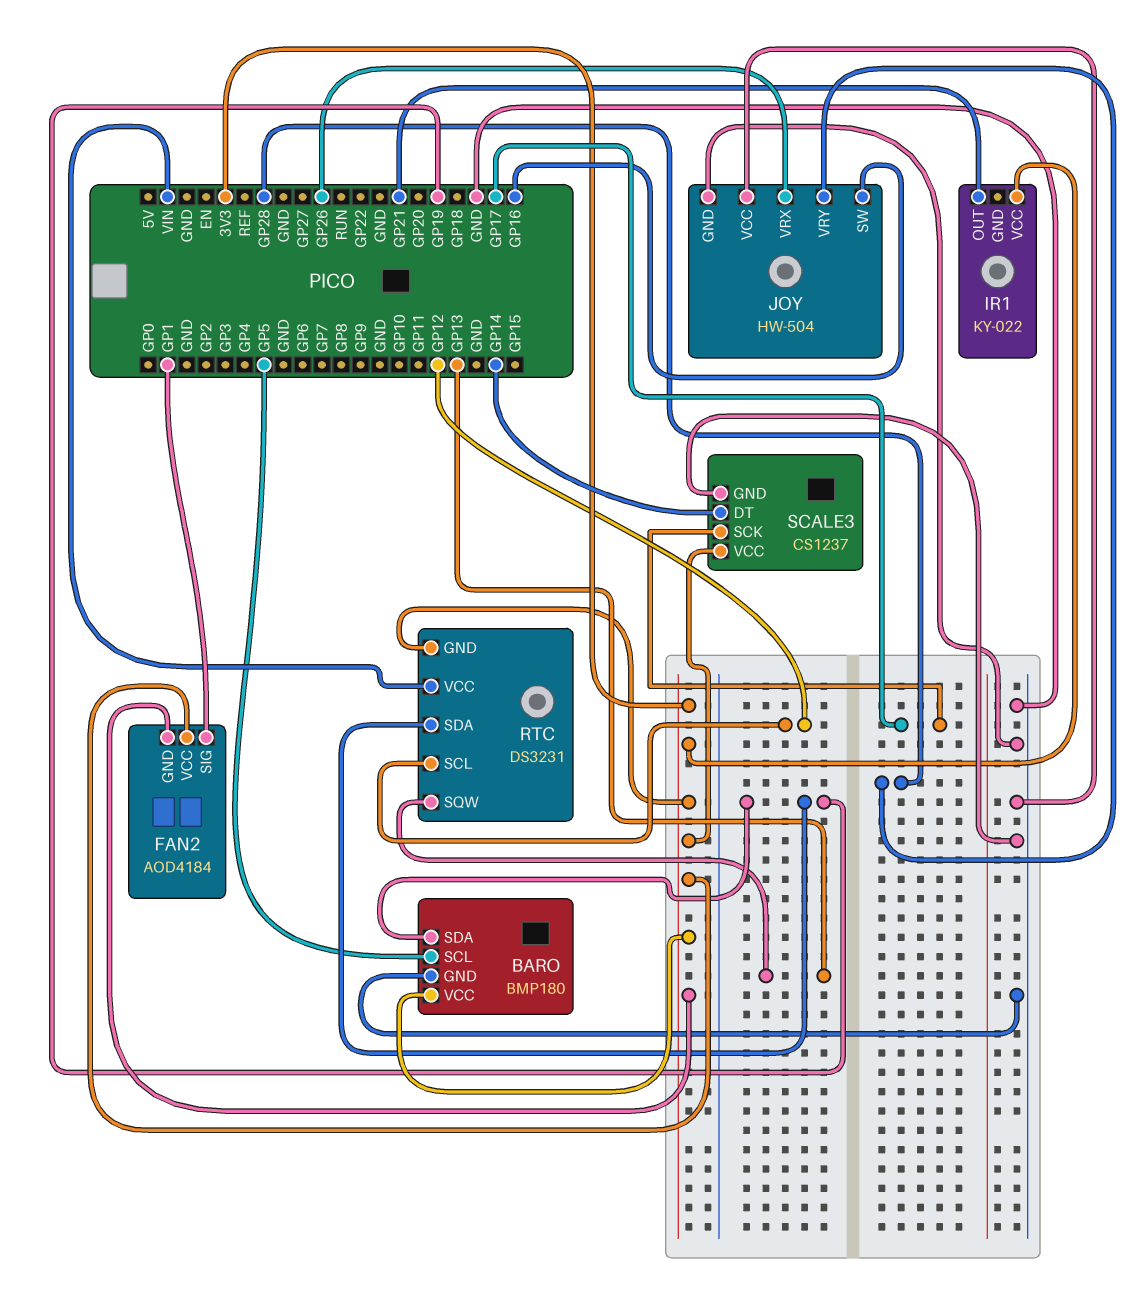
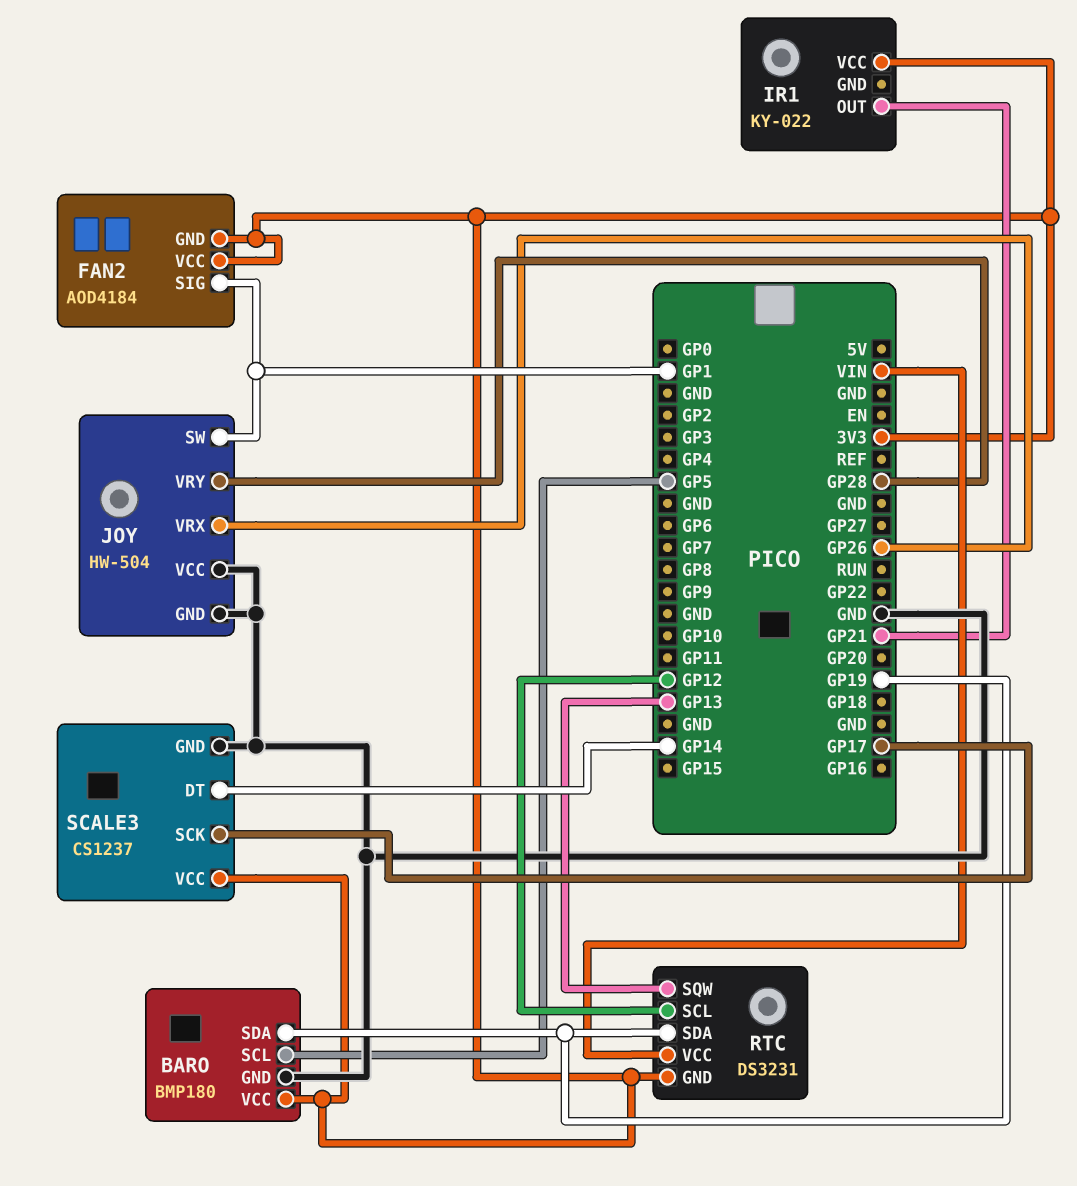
JOY pin SW: GP16 -> GP1

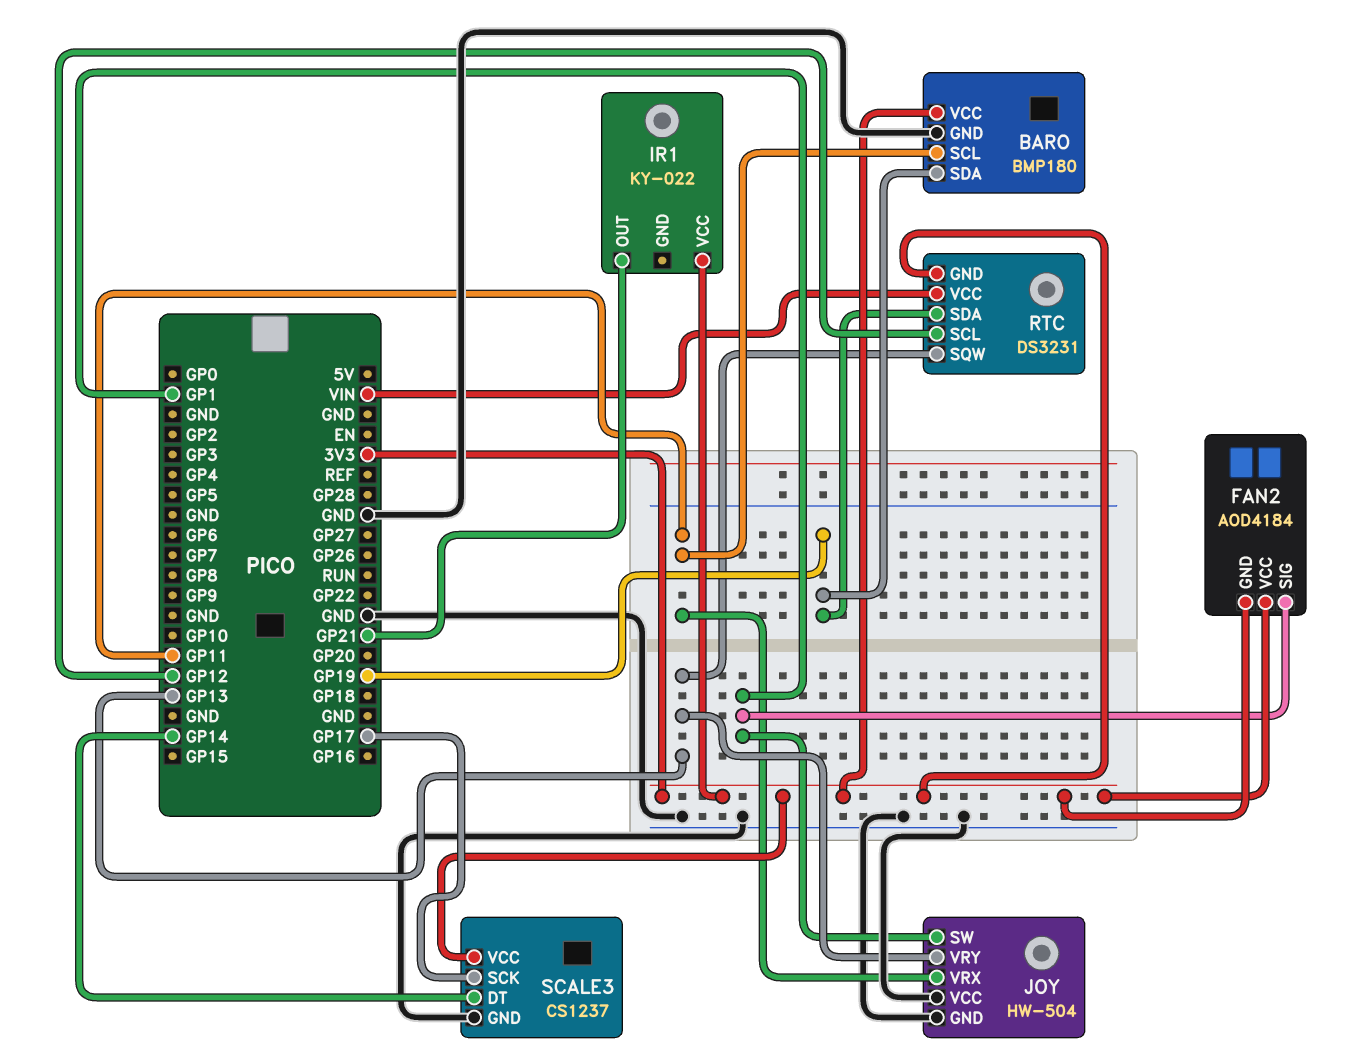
BARO pin SCL: GP5 -> GP11
JOY pin VRX: GP26 -> GP11
JOY pin VRY: GP28 -> GP13

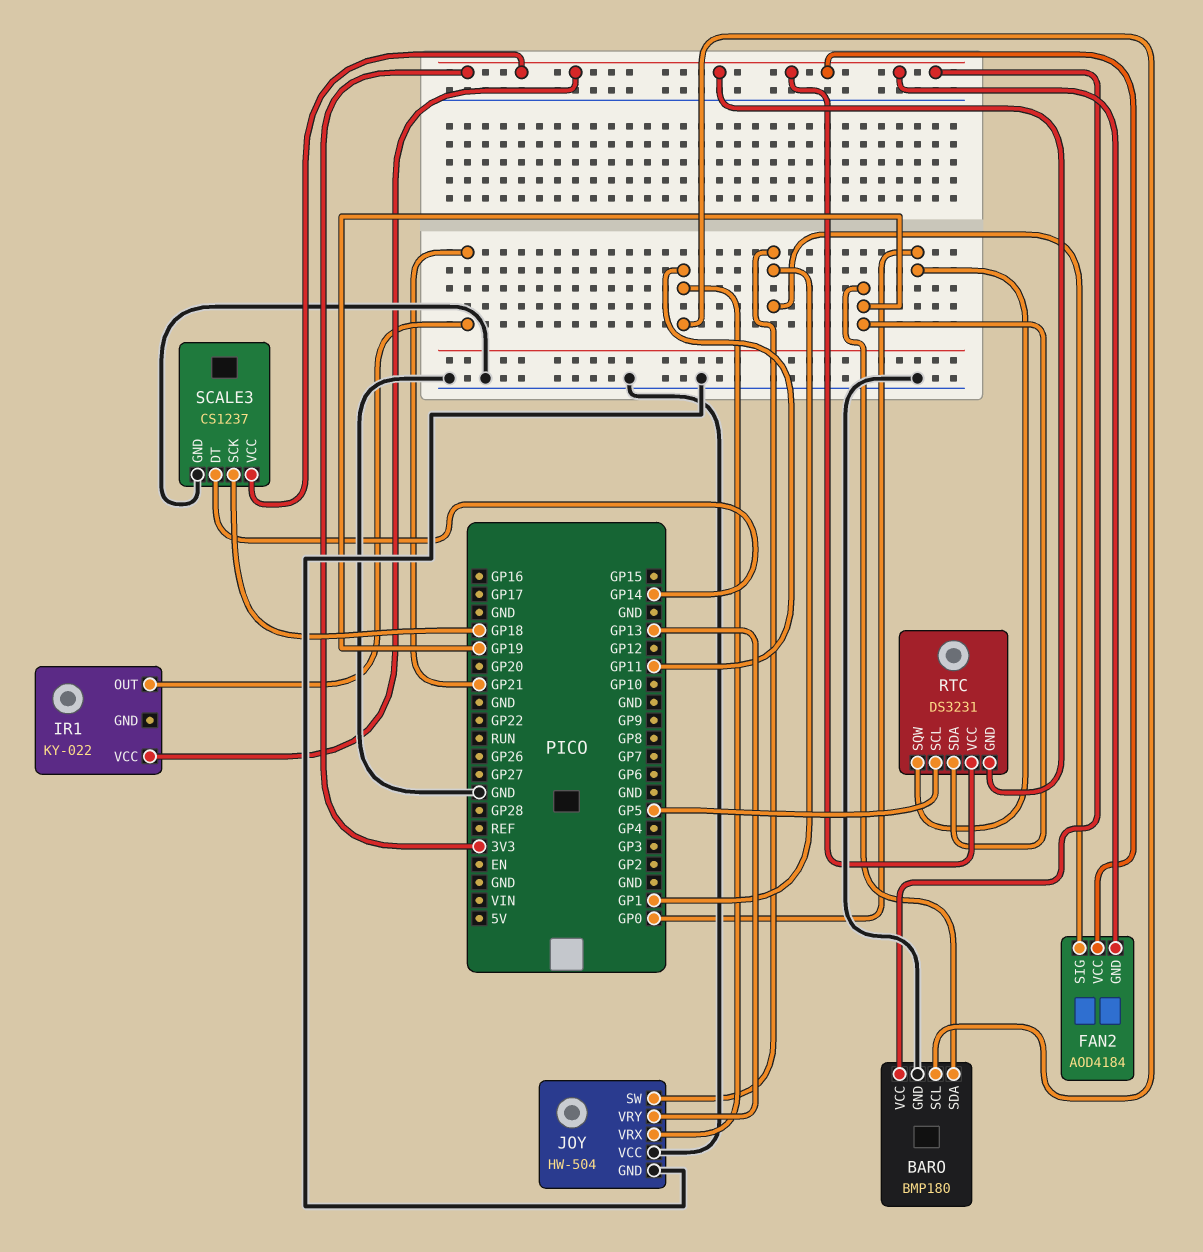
RTC pin SCL: GP12 -> GP5
RTC pin SQW: GP13 -> GP0
RTC pin VCC: VIN -> 3V3
SCALE3 pin SCK: GP17 -> GP18

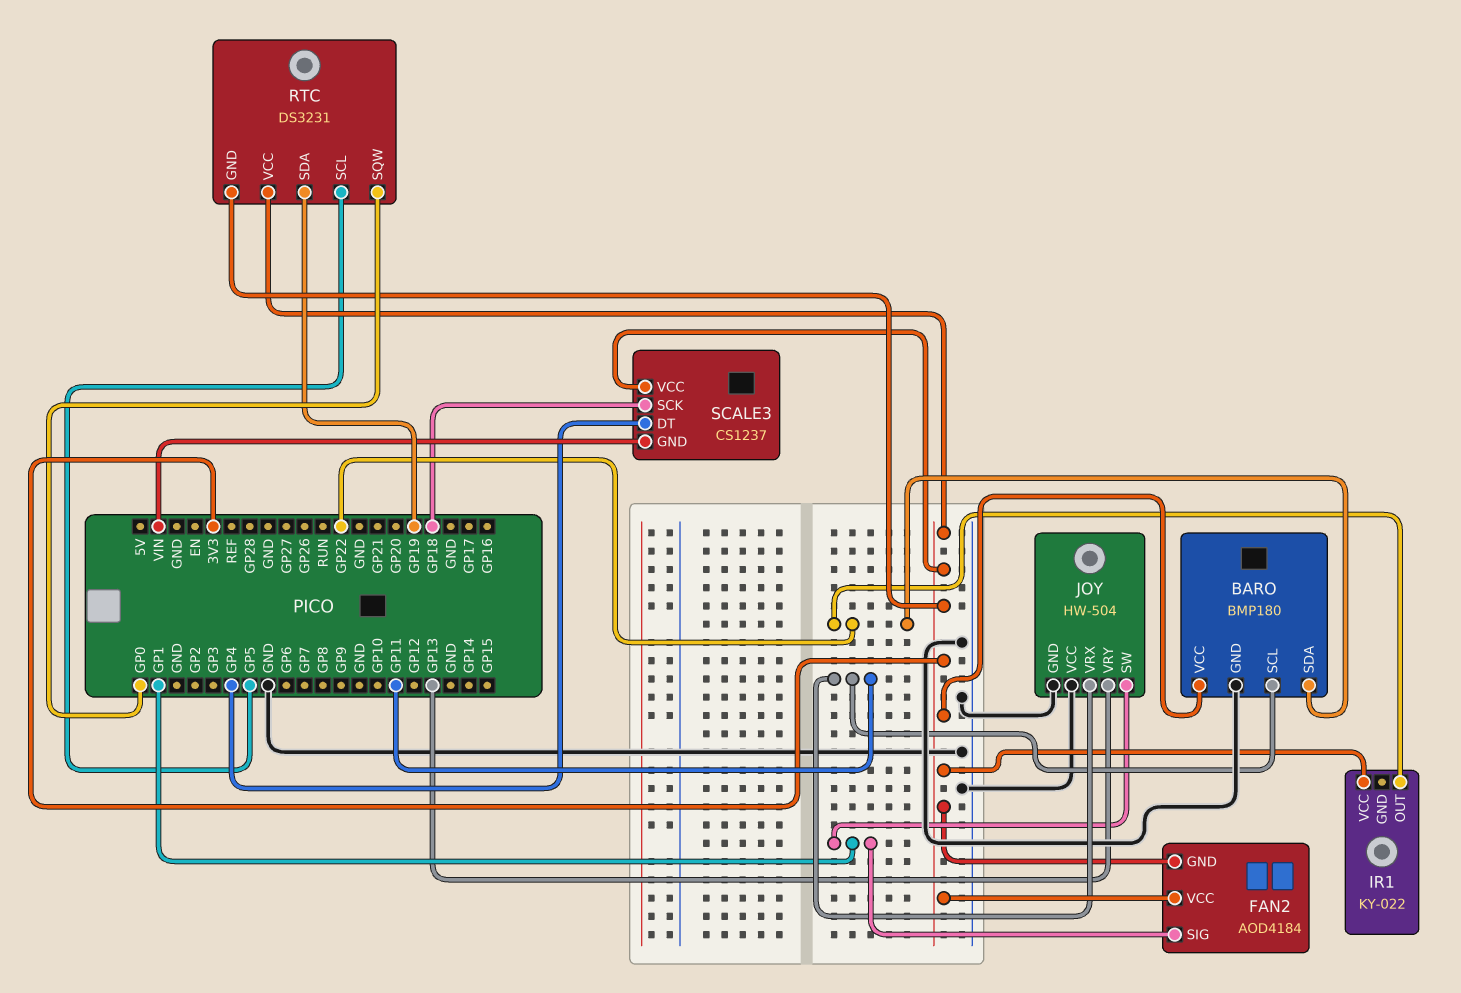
BARO pin SDA: GP19 -> GP22
IR1 pin OUT: GP21 -> GP22
SCALE3 pin DT: GP14 -> GP4
SCALE3 pin GND: GND -> VIN

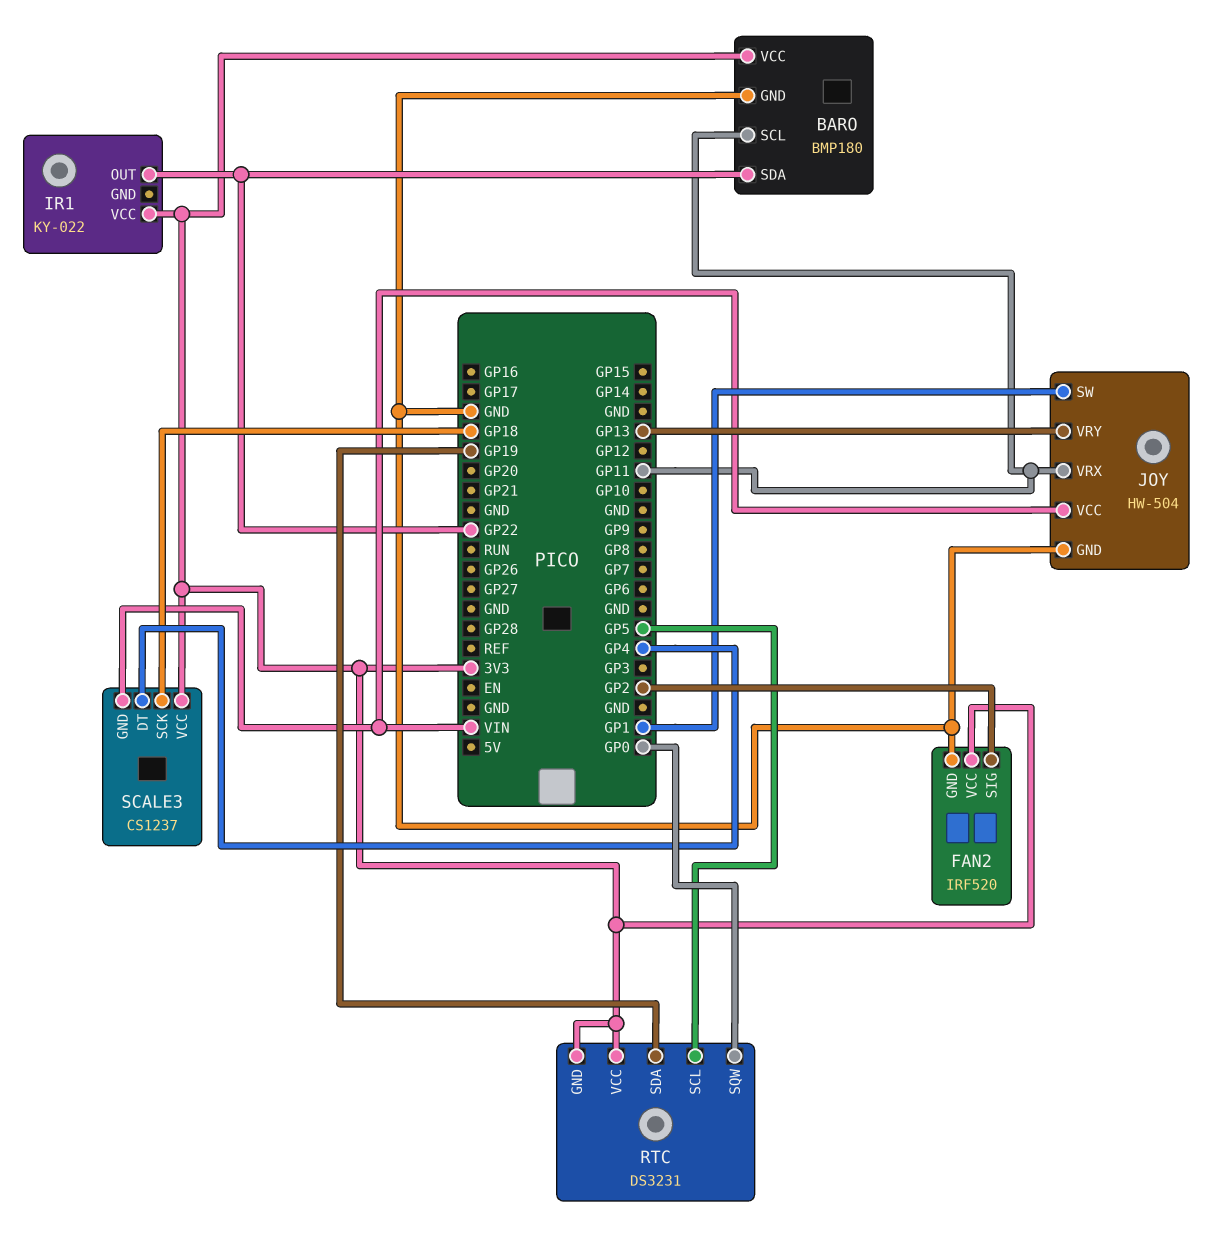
FAN2: AOD4184 -> IRF520
FAN2 pin GND: 3V3 -> GND
FAN2 pin SIG: GP1 -> GP2
JOY pin VCC: GND -> VIN

